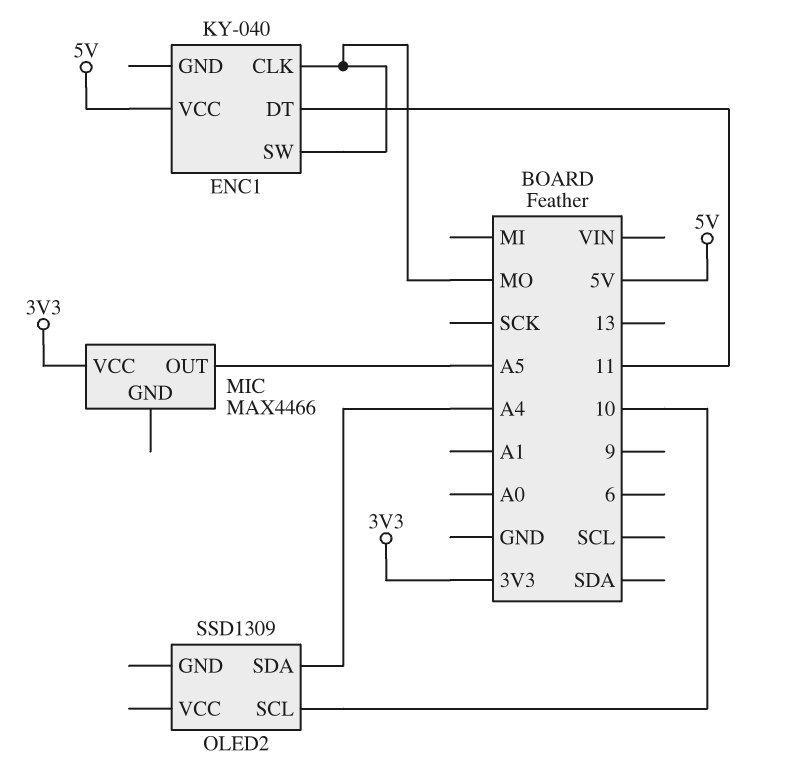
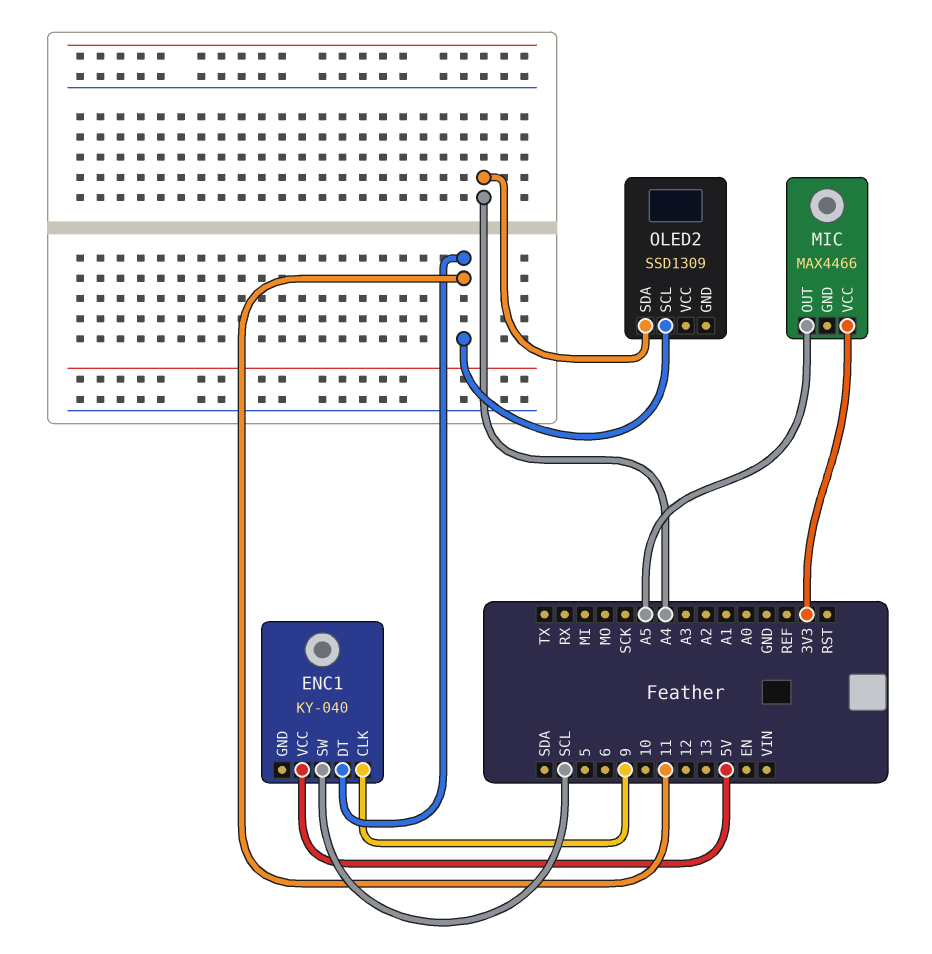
ENC1 pin CLK: MO -> 9
ENC1 pin SW: MO -> SCL
OLED2 pin SCL: 10 -> 11

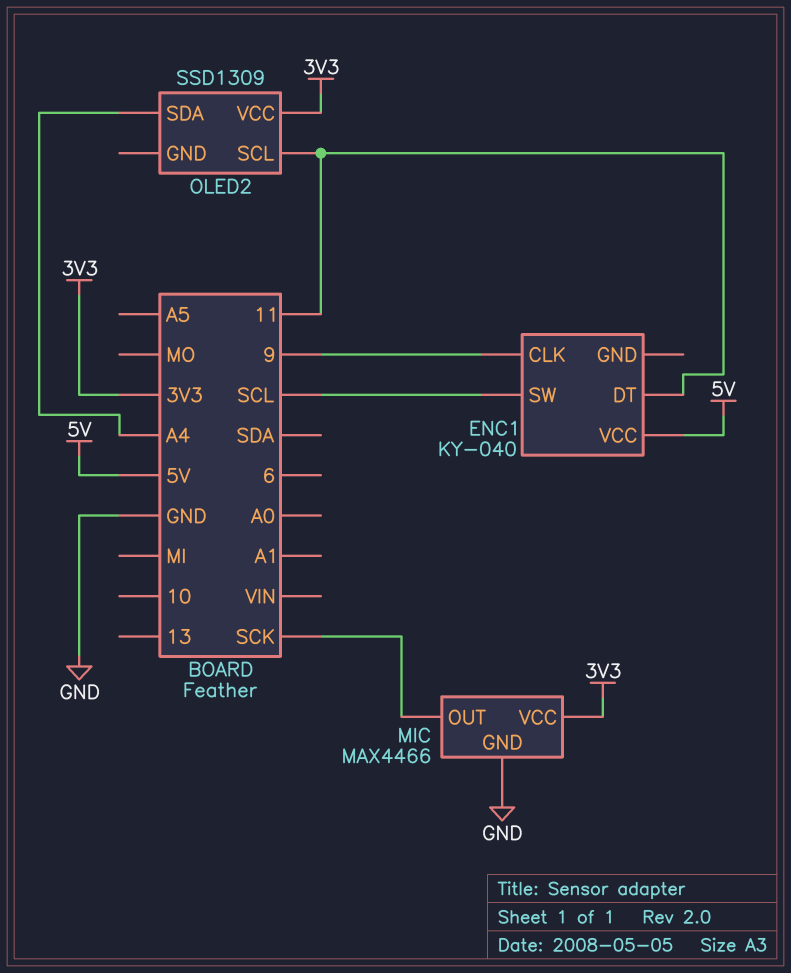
MIC pin GND: none -> GND
MIC pin OUT: A5 -> SCK
OLED2 pin VCC: none -> 3V3

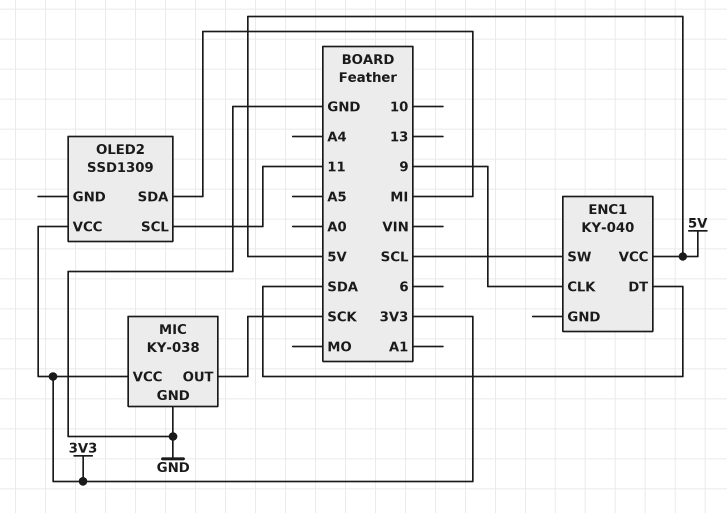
ENC1 pin DT: 11 -> SDA
MIC: MAX4466 -> KY-038
OLED2 pin SDA: A4 -> MI

